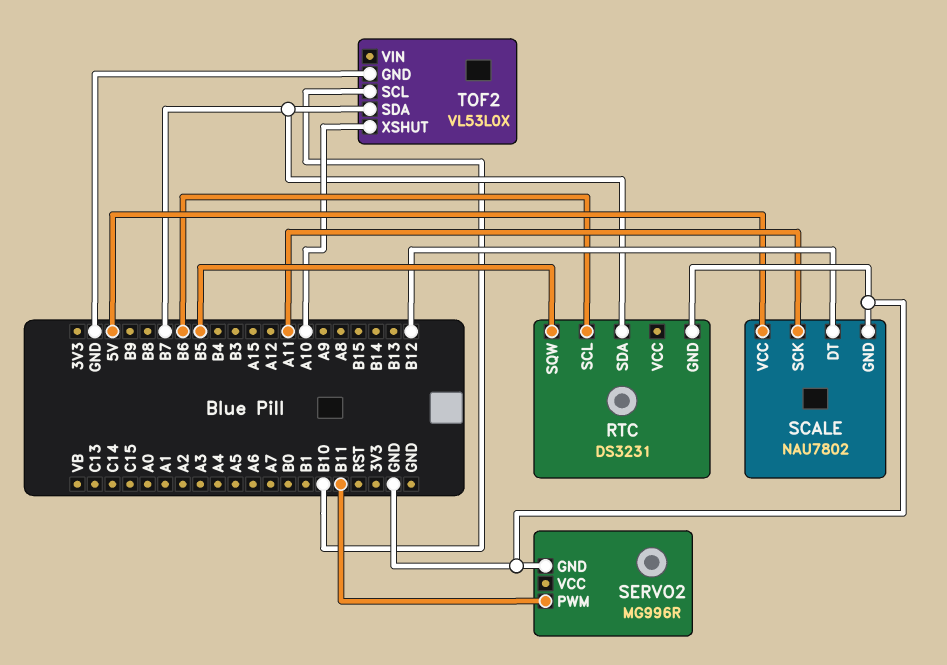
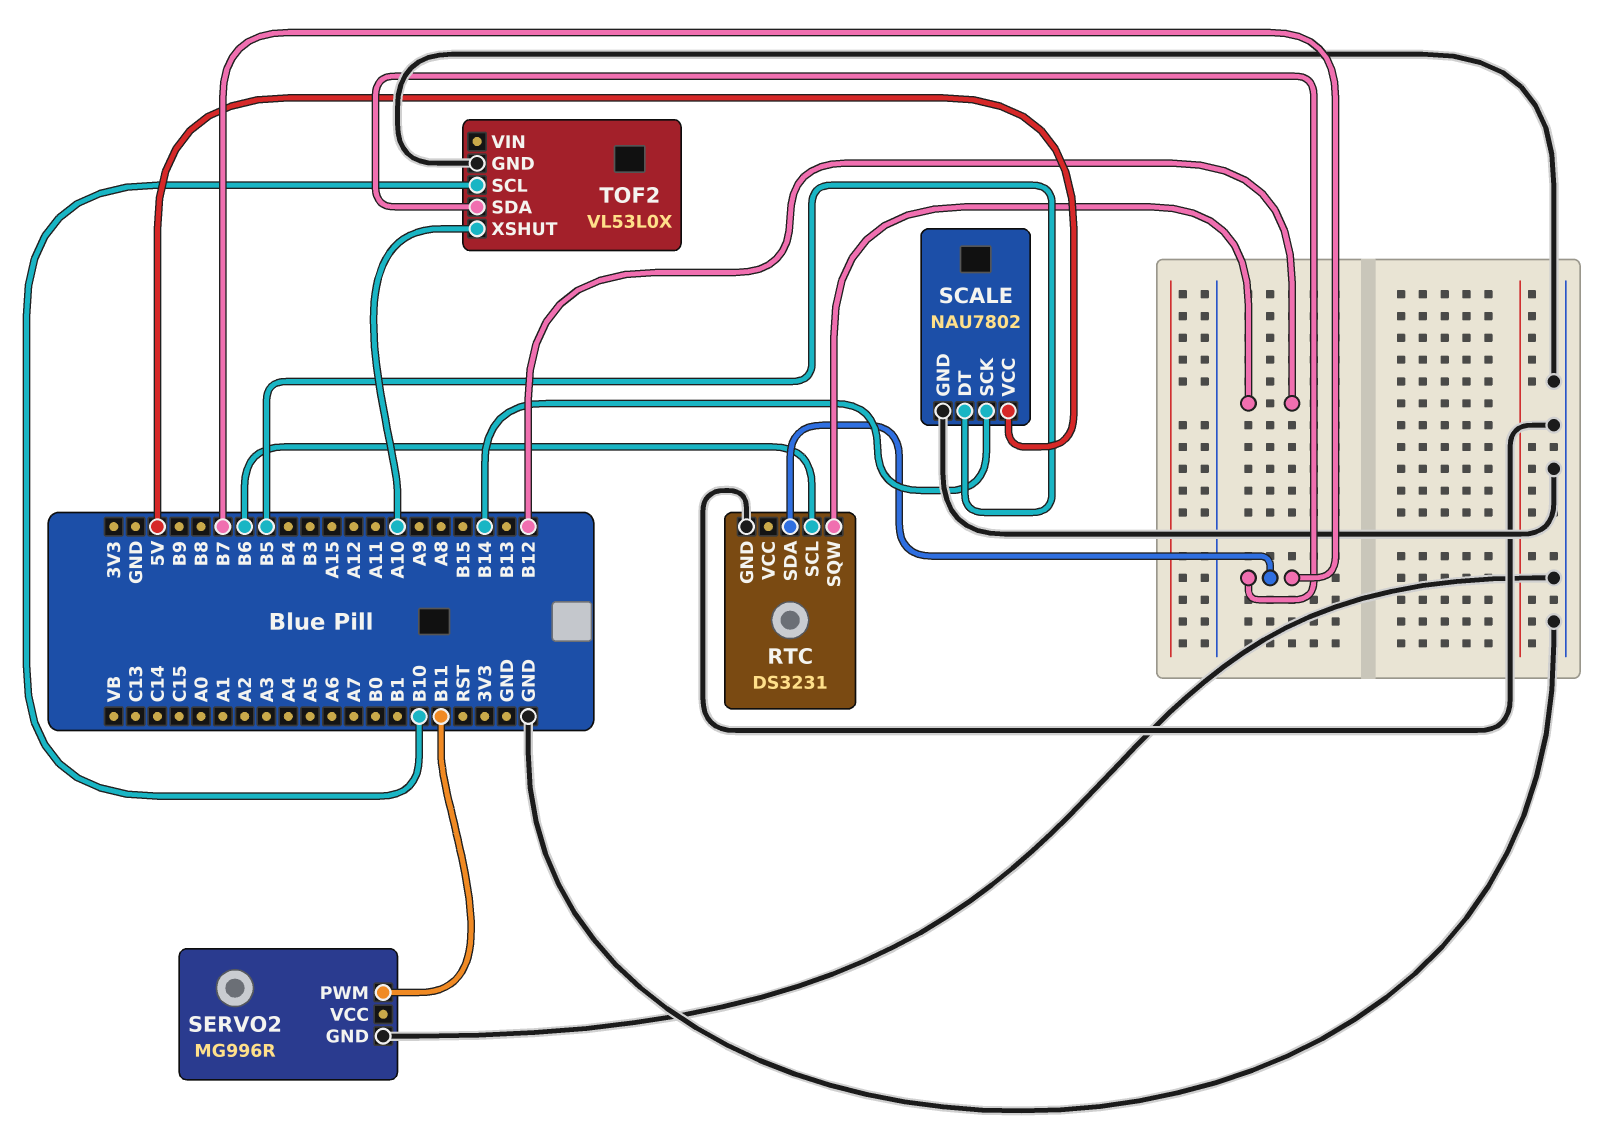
RTC pin SQW: B5 -> B12
SCALE pin DT: B12 -> B5
SCALE pin SCK: A11 -> B14

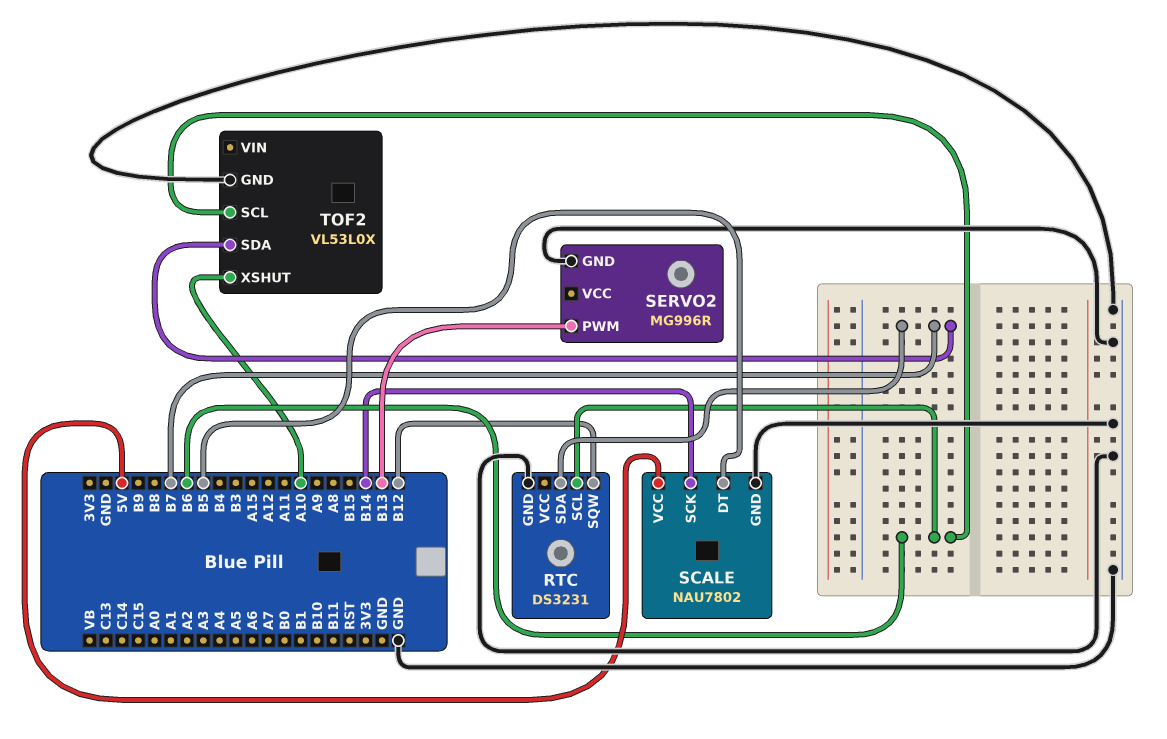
SERVO2 pin PWM: B11 -> B13
TOF2 pin SCL: B10 -> B6

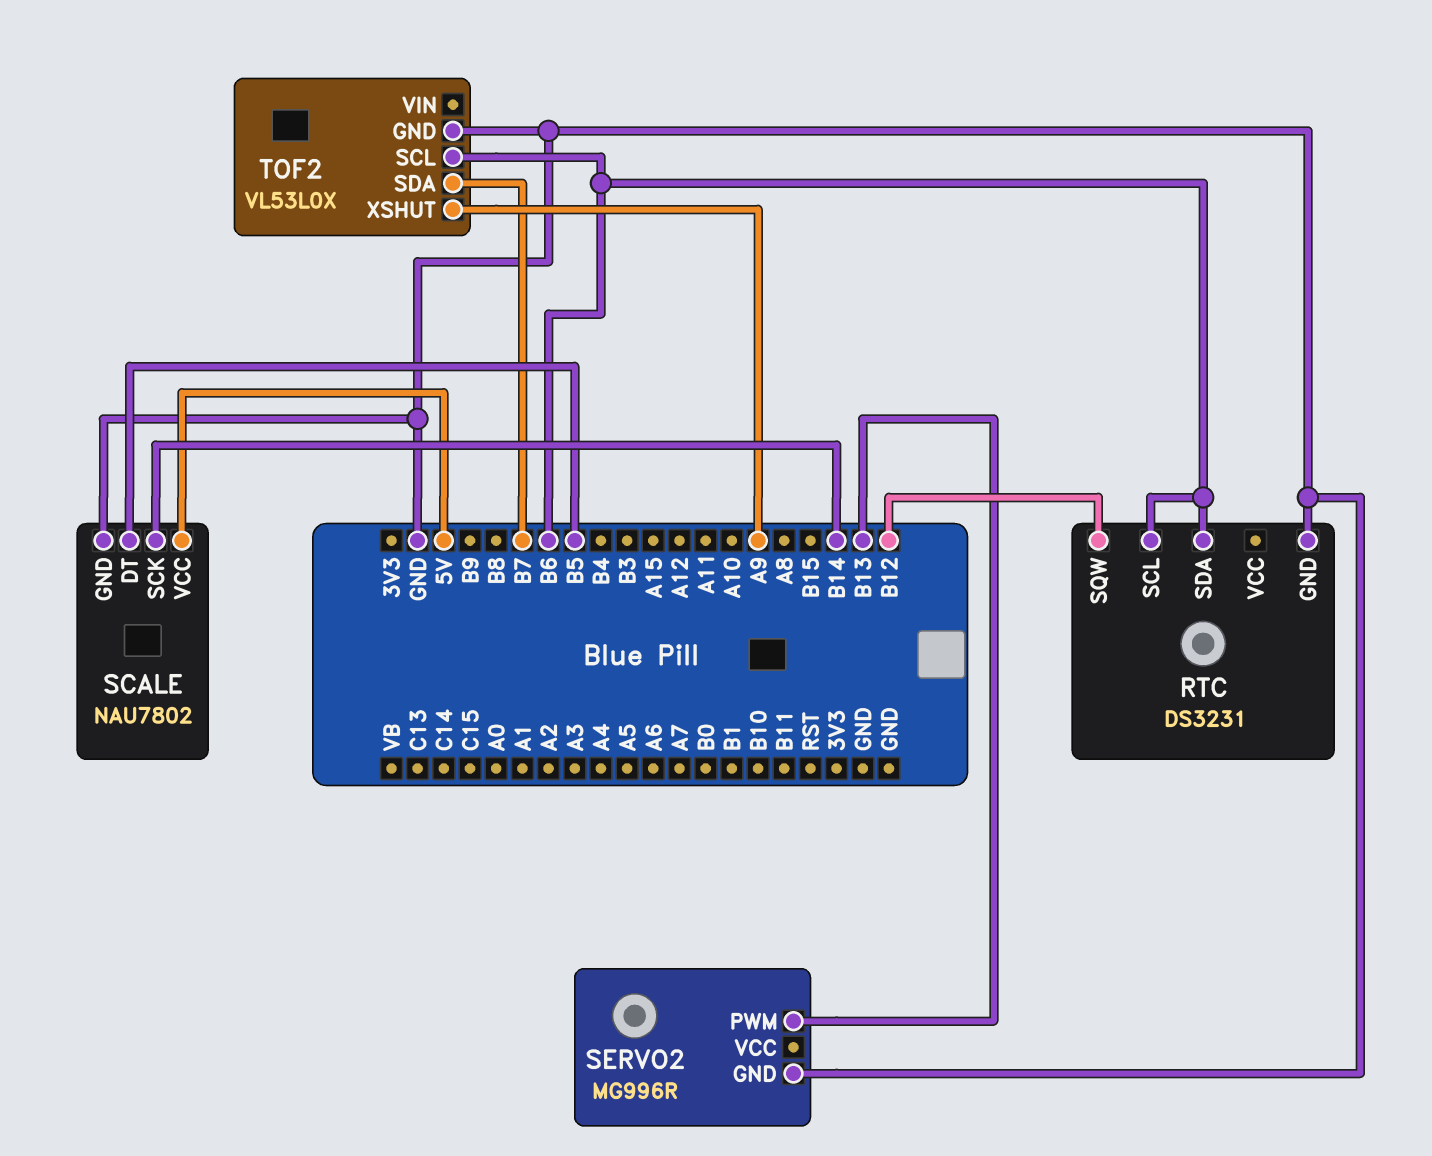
RTC pin SDA: B7 -> B6
TOF2 pin XSHUT: A10 -> A9

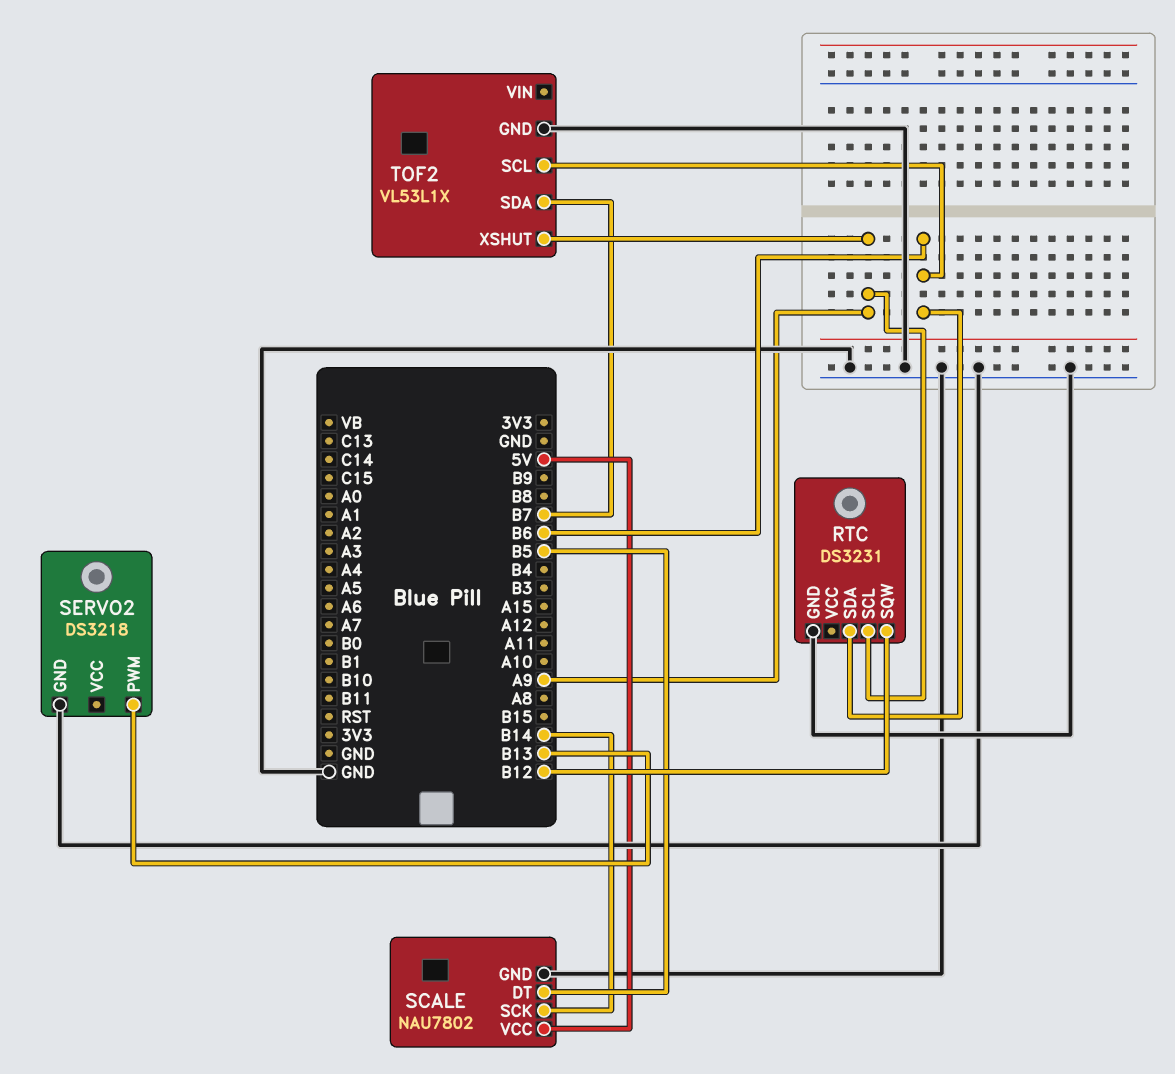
RTC pin SCL: B6 -> A9
SERVO2: MG996R -> DS3218
TOF2: VL53L0X -> VL53L1X

